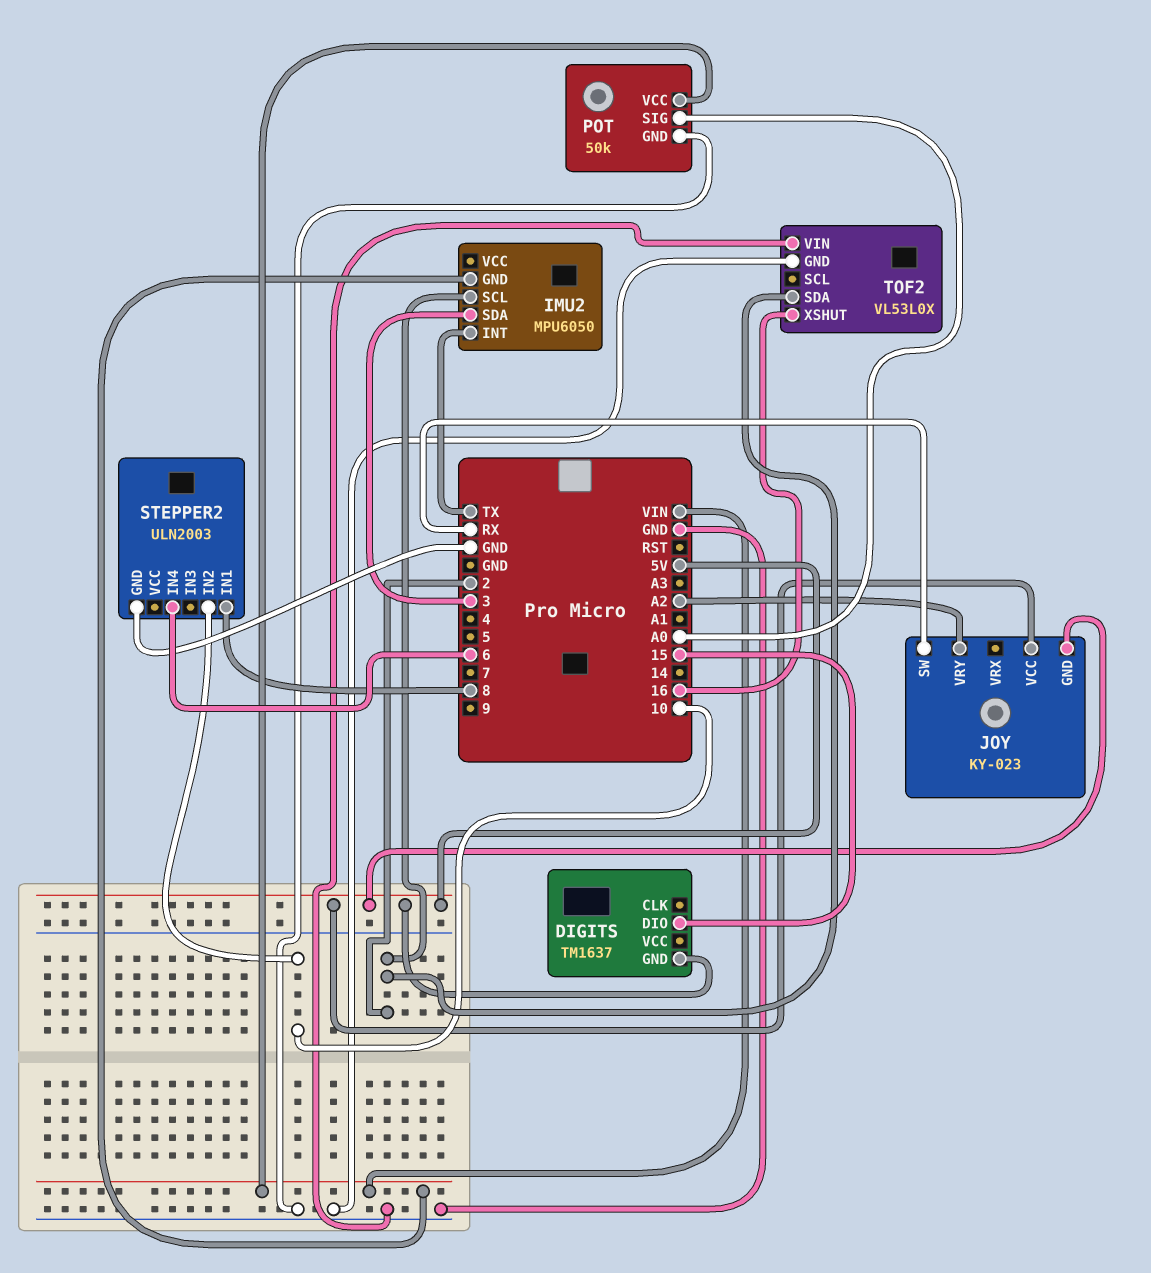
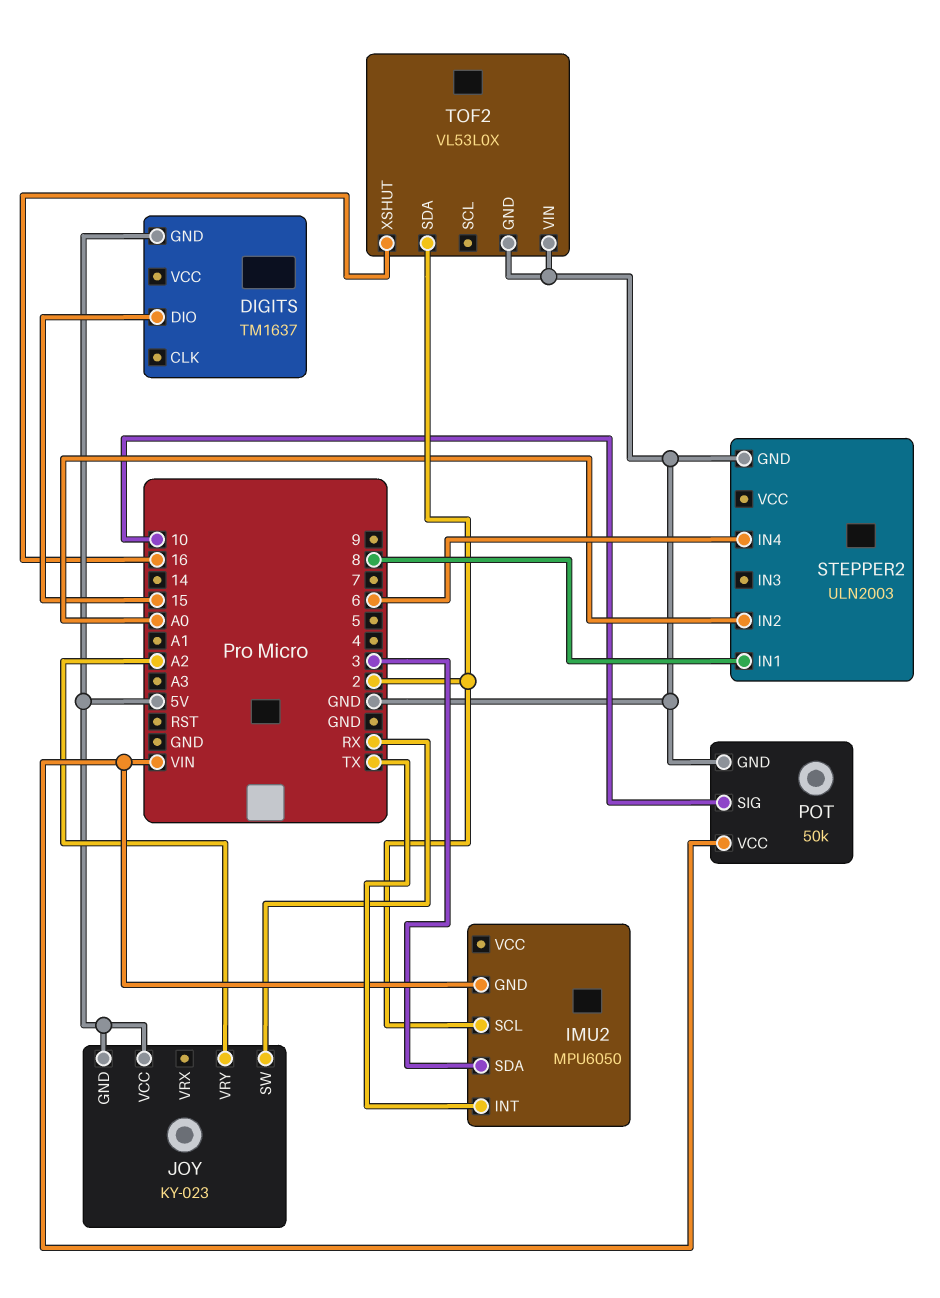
POT pin SIG: A0 -> 10
STEPPER2 pin IN2: 10 -> A0

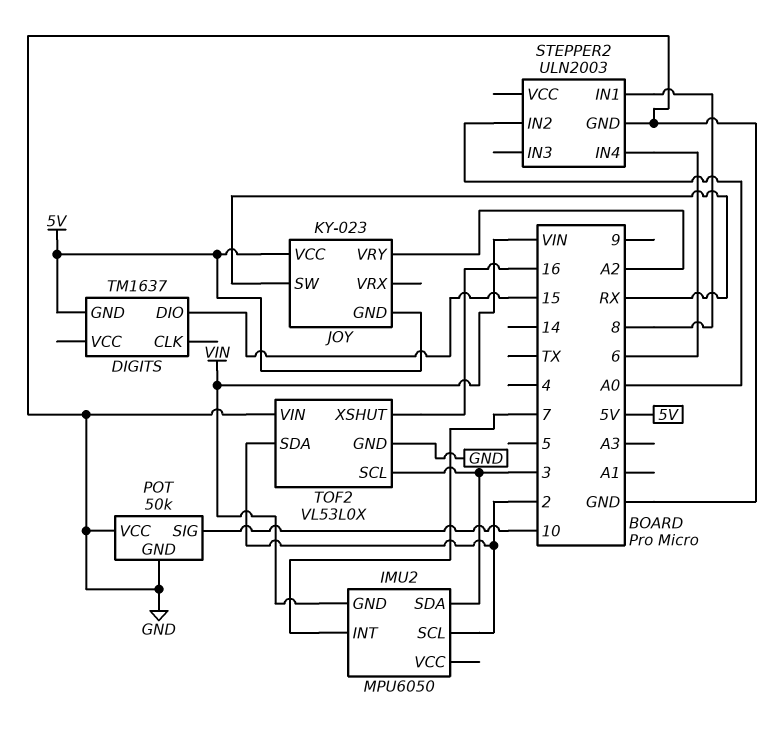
IMU2 pin INT: TX -> 7
POT pin VCC: VIN -> GND
TOF2 pin SCL: none -> 3

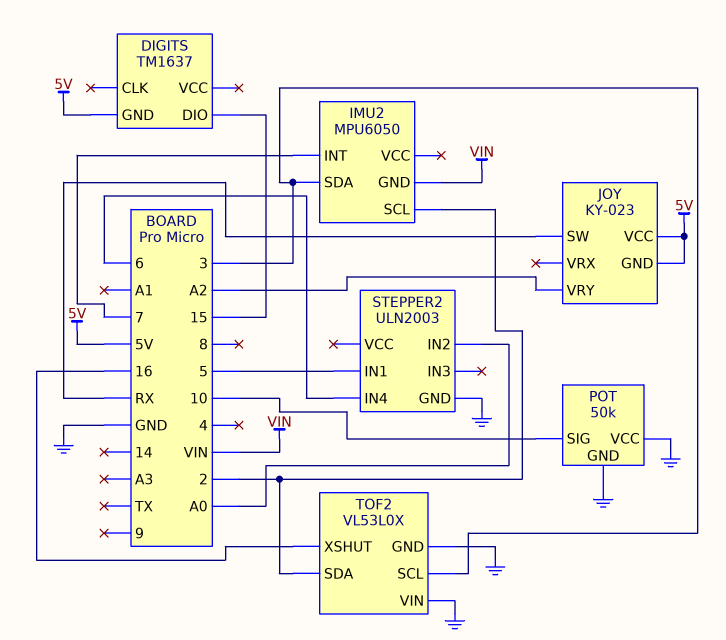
STEPPER2 pin IN1: 8 -> 5

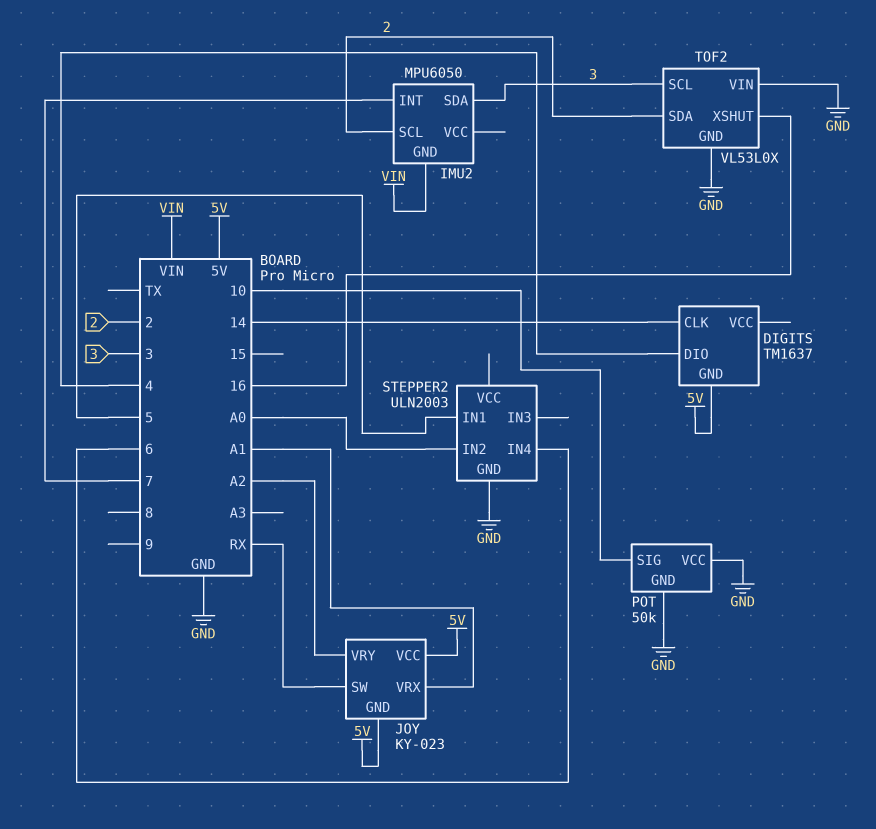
DIGITS pin CLK: none -> 14
DIGITS pin DIO: 15 -> 4
JOY pin VRX: none -> A1

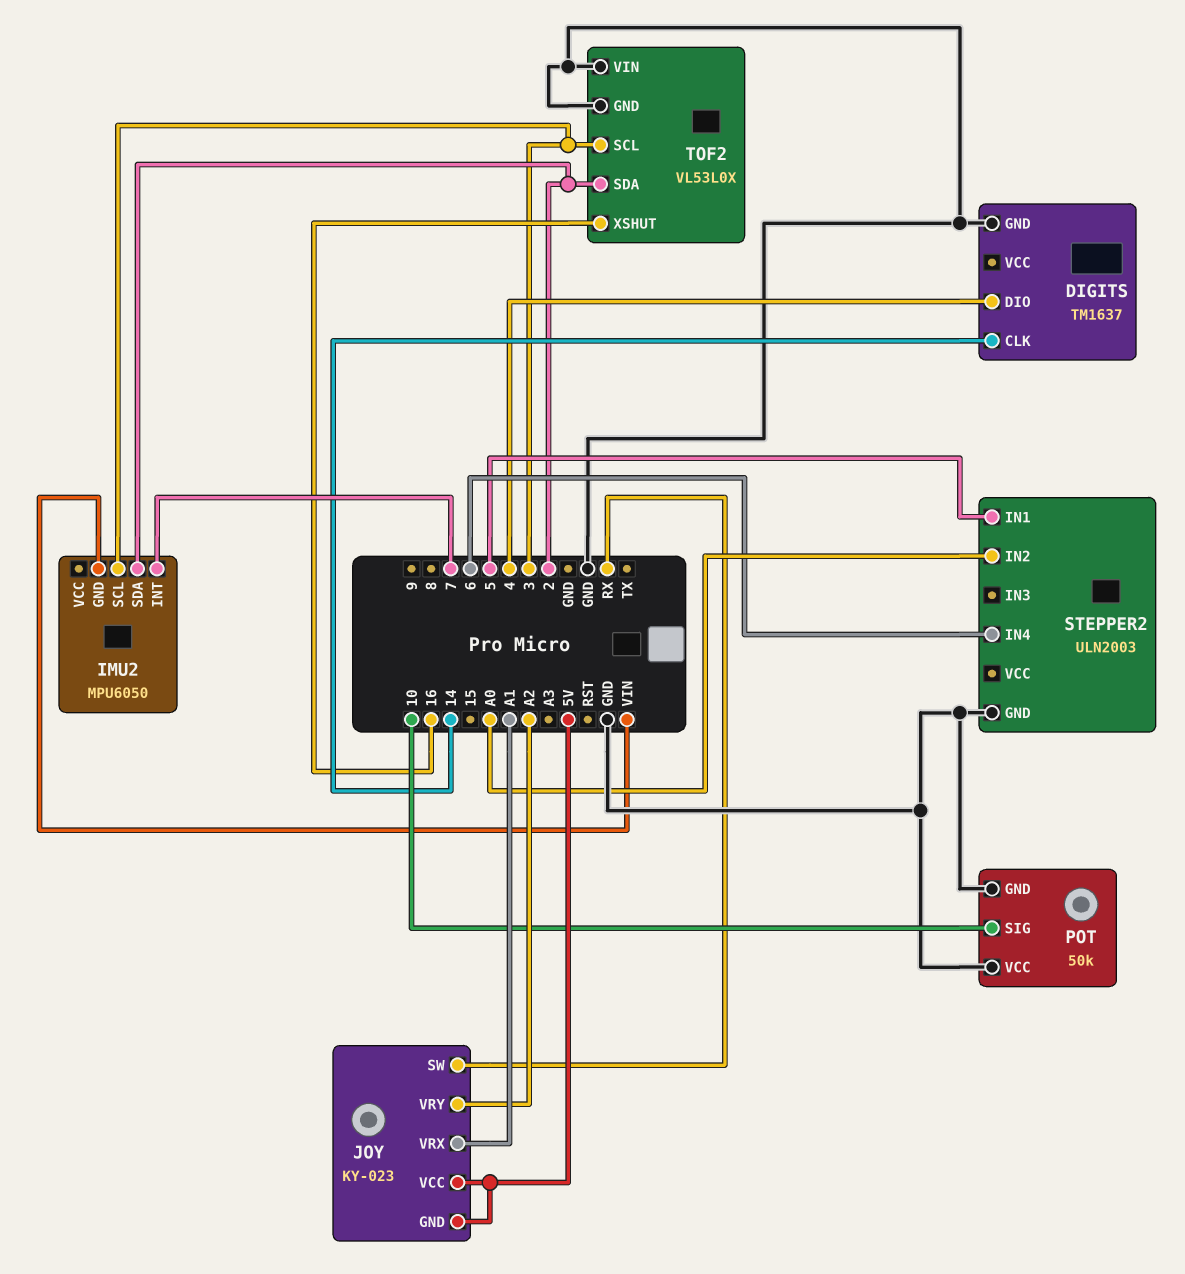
DIGITS pin GND: 5V -> GND
IMU2 pin SCL: 2 -> 3
IMU2 pin SDA: 3 -> 2

